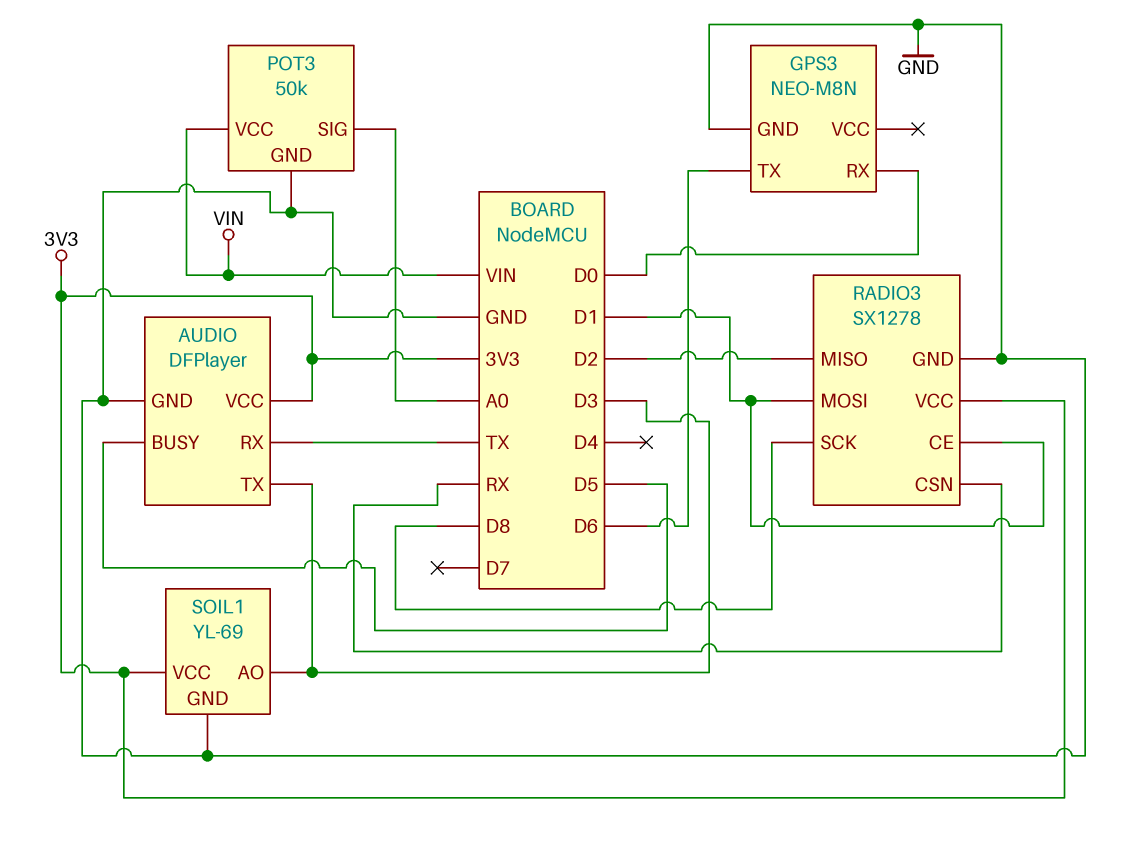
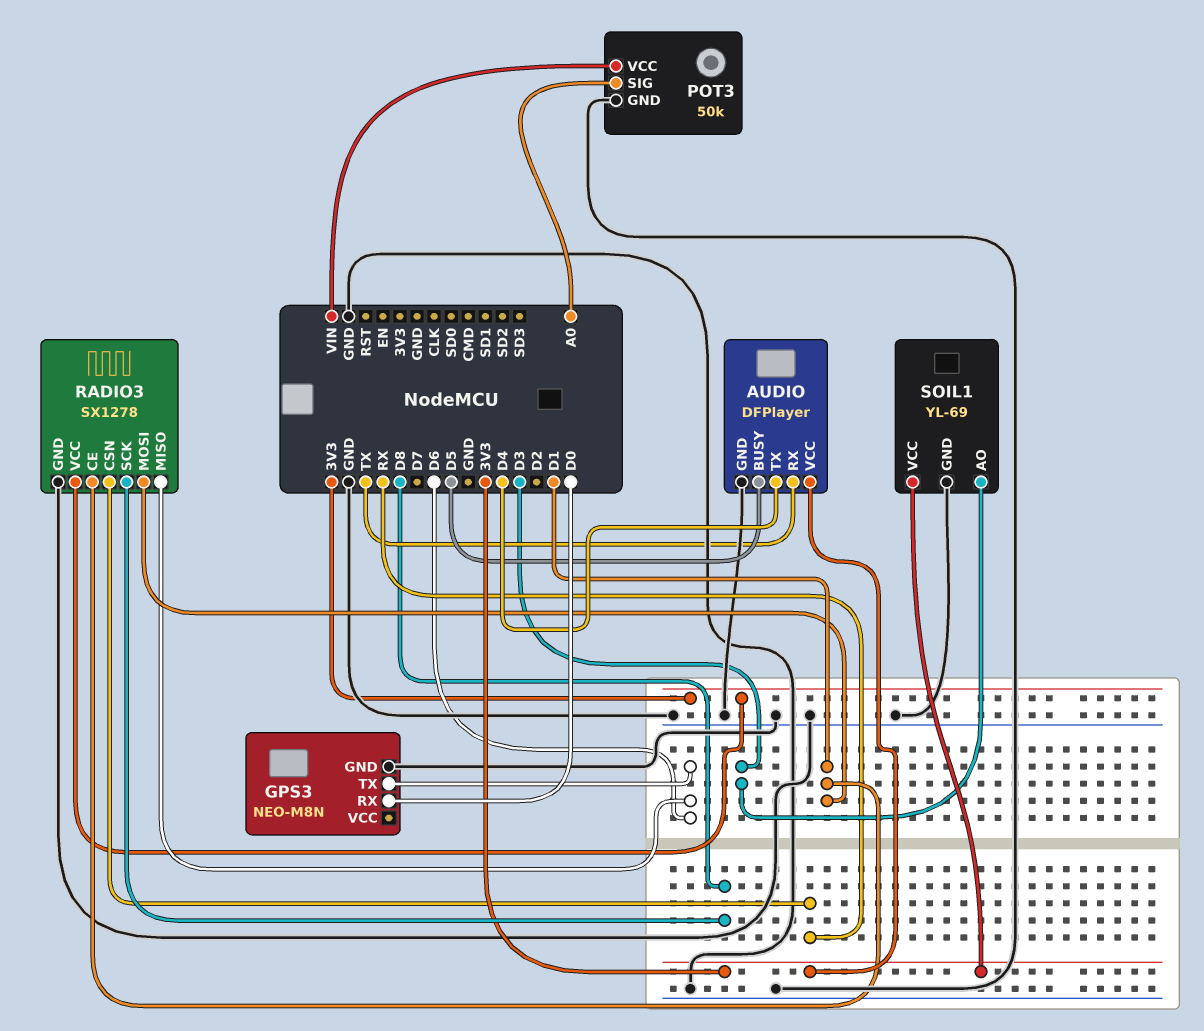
AUDIO pin TX: D3 -> D4
RADIO3 pin MISO: D2 -> D6

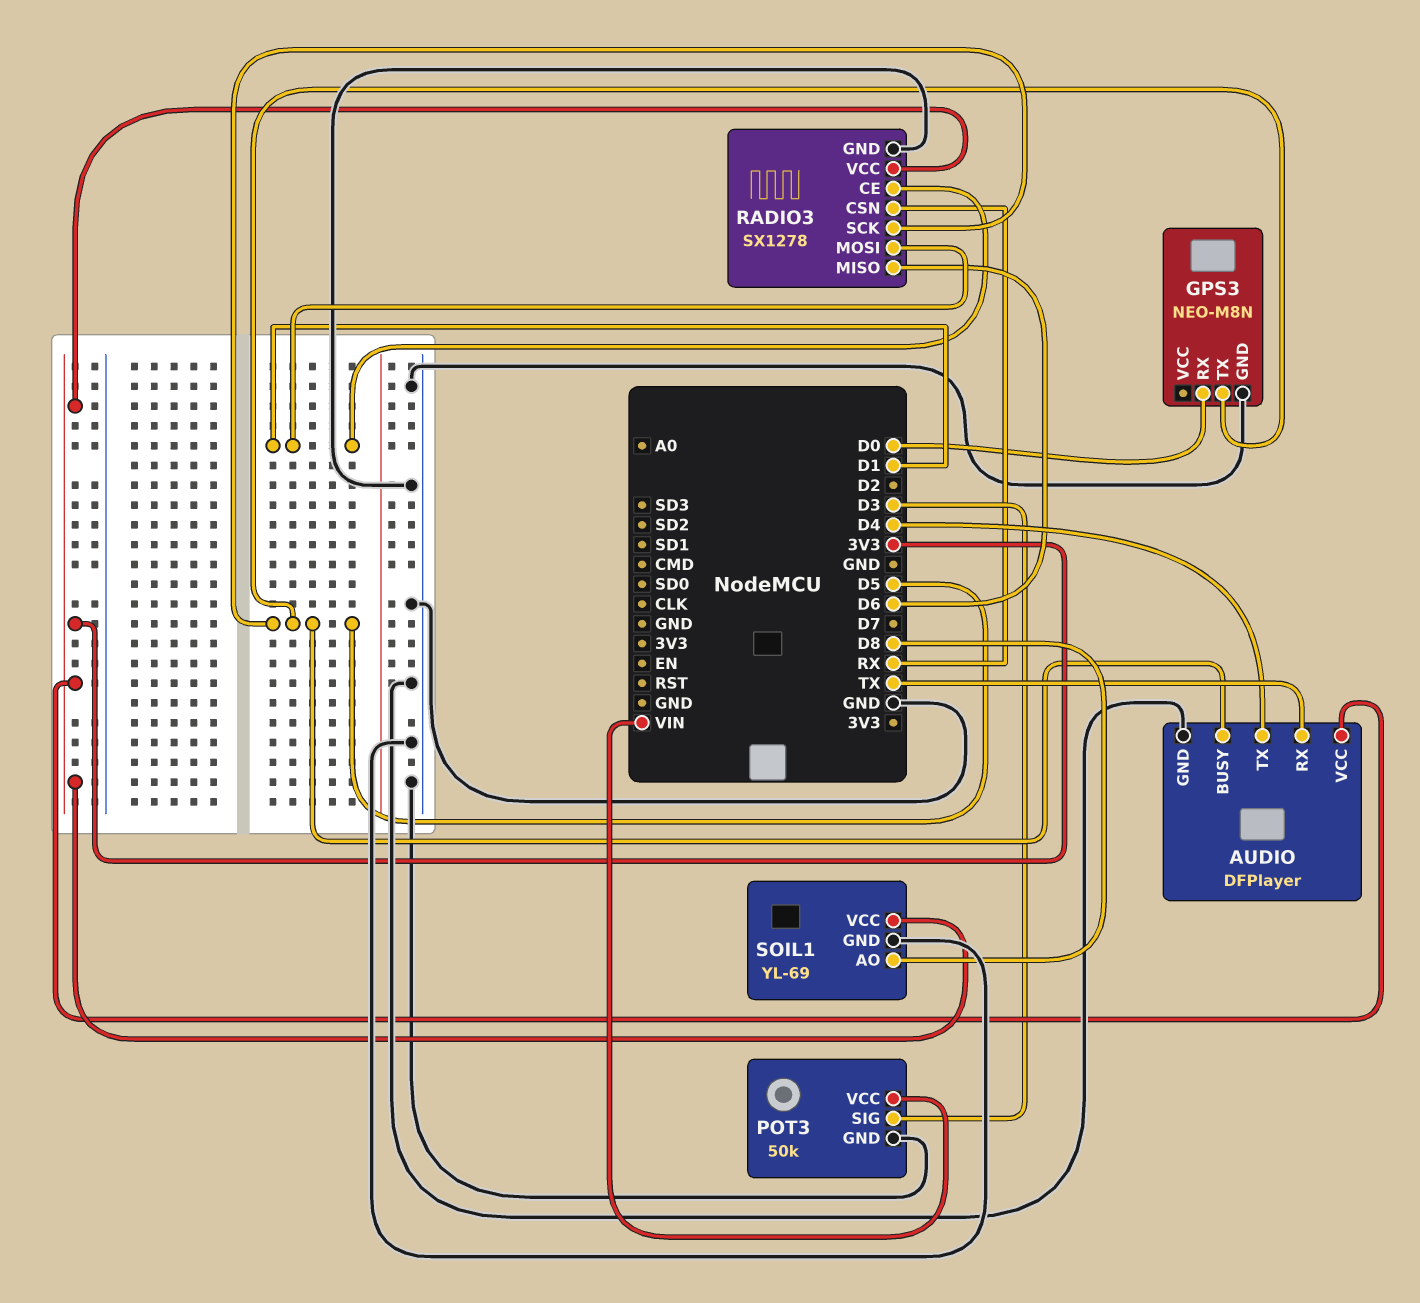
GPS3 pin TX: D6 -> D5
POT3 pin SIG: A0 -> D3
RADIO3 pin SCK: D8 -> D5
SOIL1 pin AO: D3 -> D8

